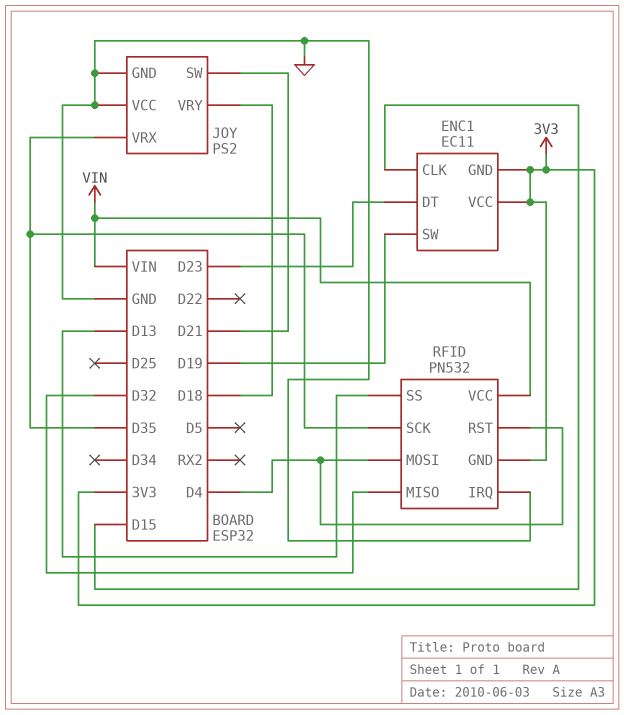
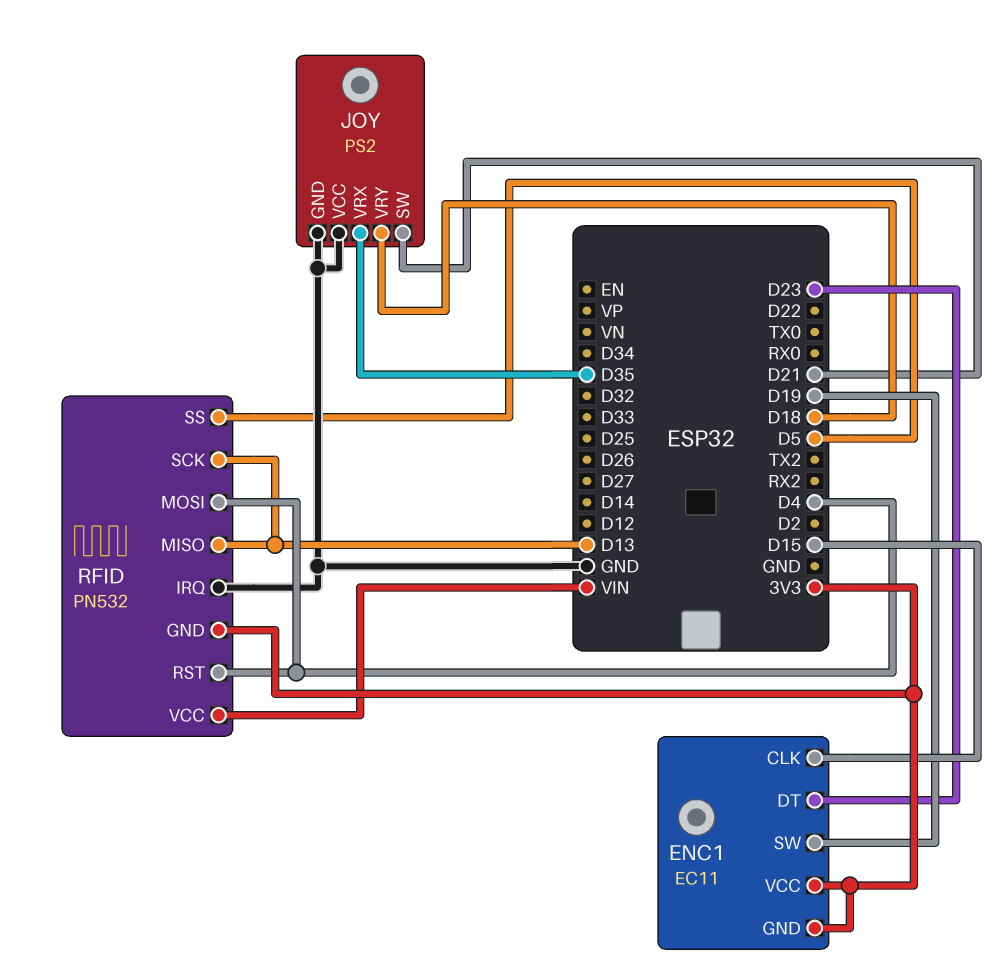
RFID pin MISO: D32 -> D13
RFID pin SCK: D35 -> D13
RFID pin SS: D13 -> D5

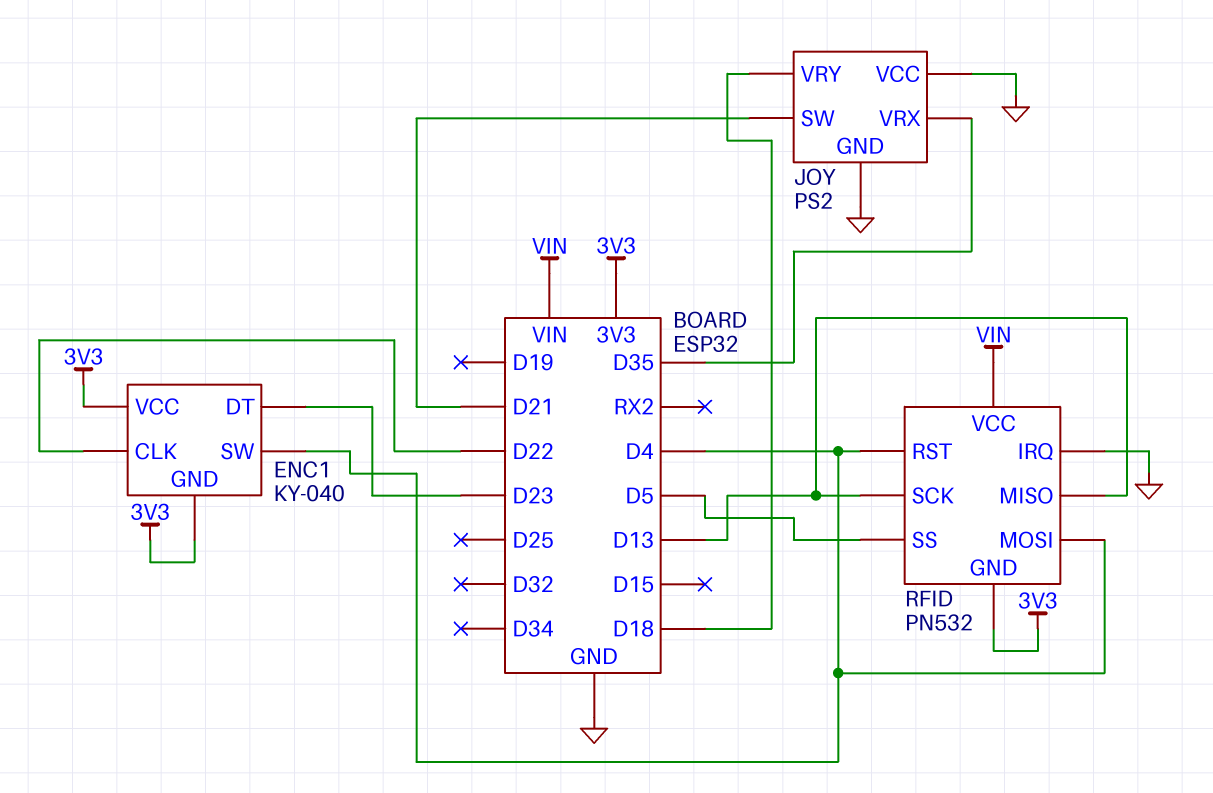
ENC1: EC11 -> KY-040
ENC1 pin CLK: D15 -> D22
ENC1 pin SW: D19 -> D4

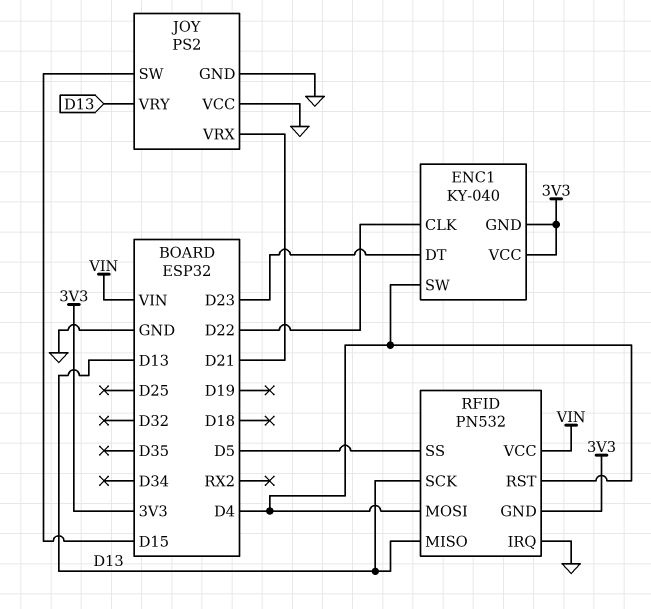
JOY pin SW: D21 -> D15
JOY pin VRX: D35 -> D21
JOY pin VRY: D18 -> D13

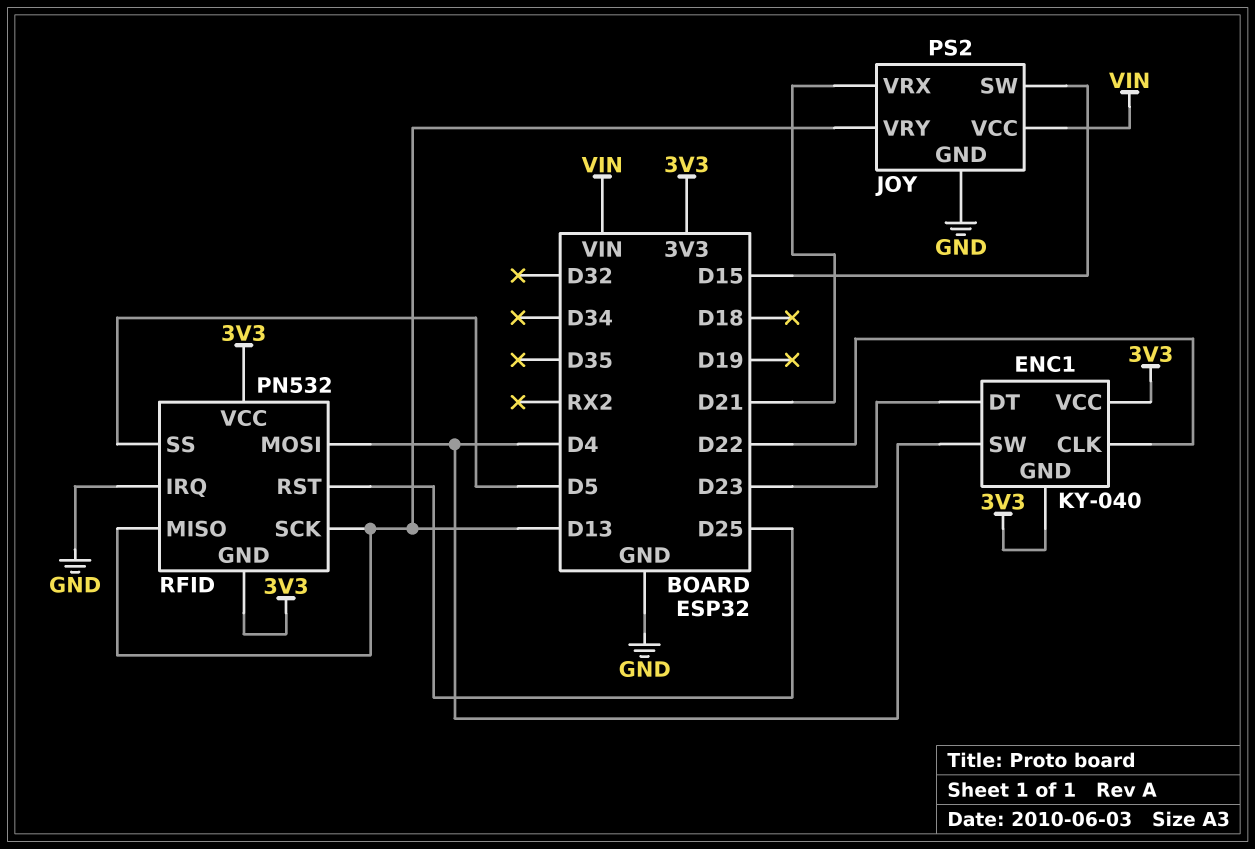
JOY pin VCC: GND -> VIN
RFID pin RST: D4 -> D25
RFID pin VCC: VIN -> 3V3

